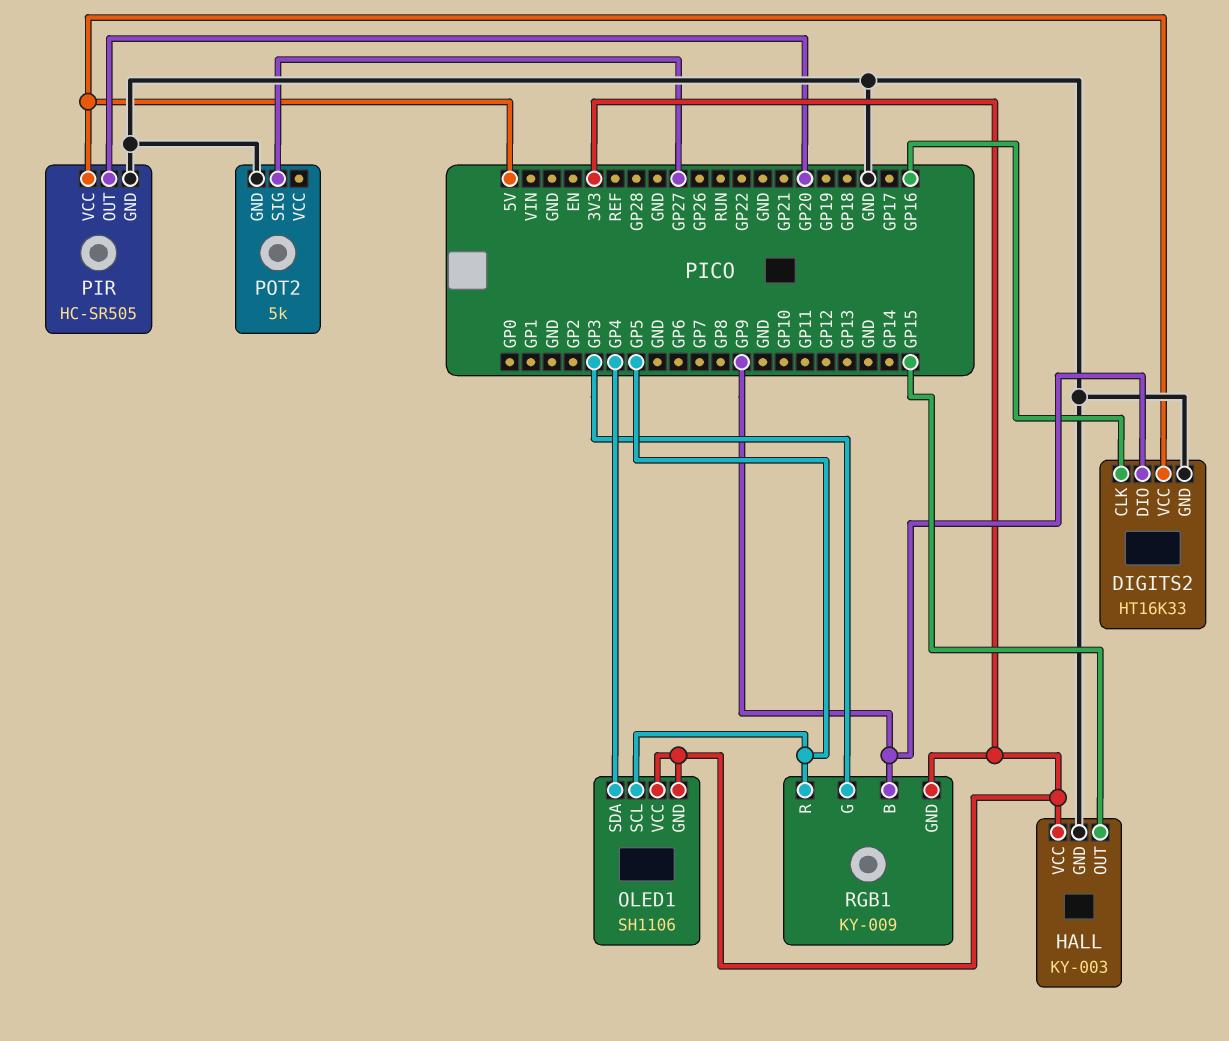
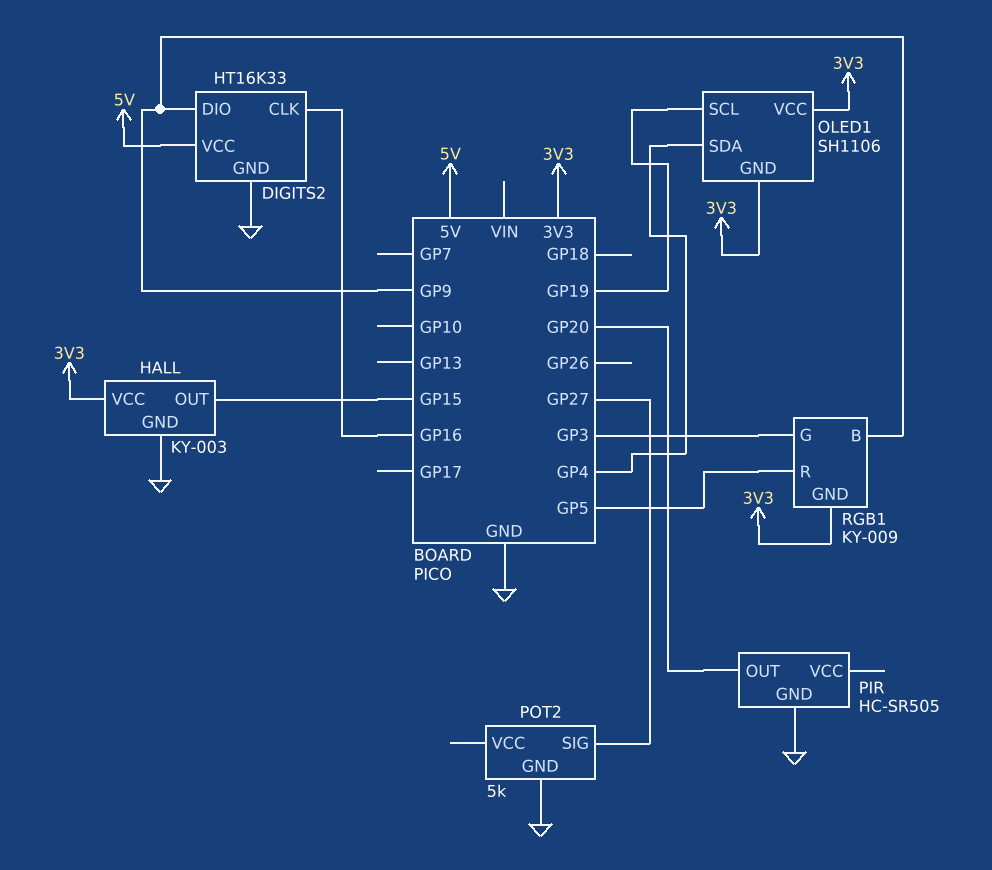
OLED1 pin SCL: GP5 -> GP19
PIR pin VCC: 5V -> none

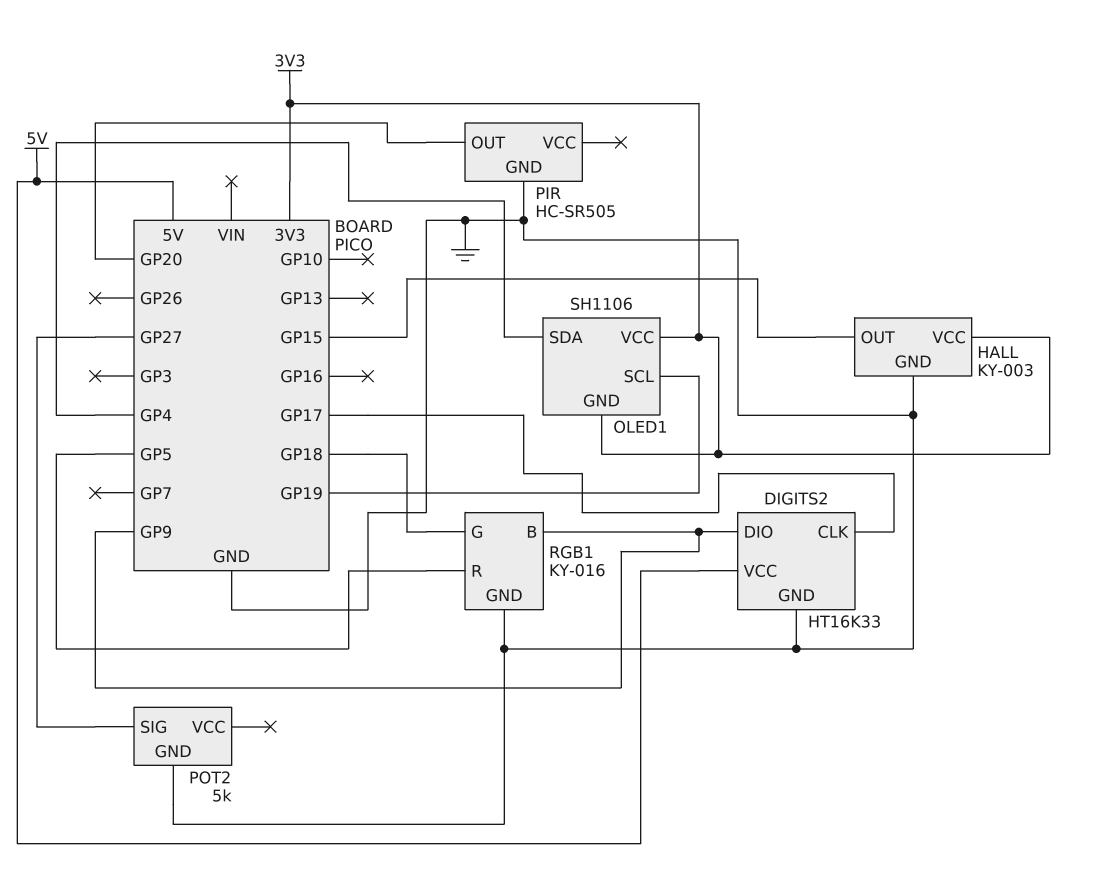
DIGITS2 pin CLK: GP16 -> GP17
RGB1: KY-009 -> KY-016
RGB1 pin G: GP3 -> GP18
RGB1 pin GND: 3V3 -> GND

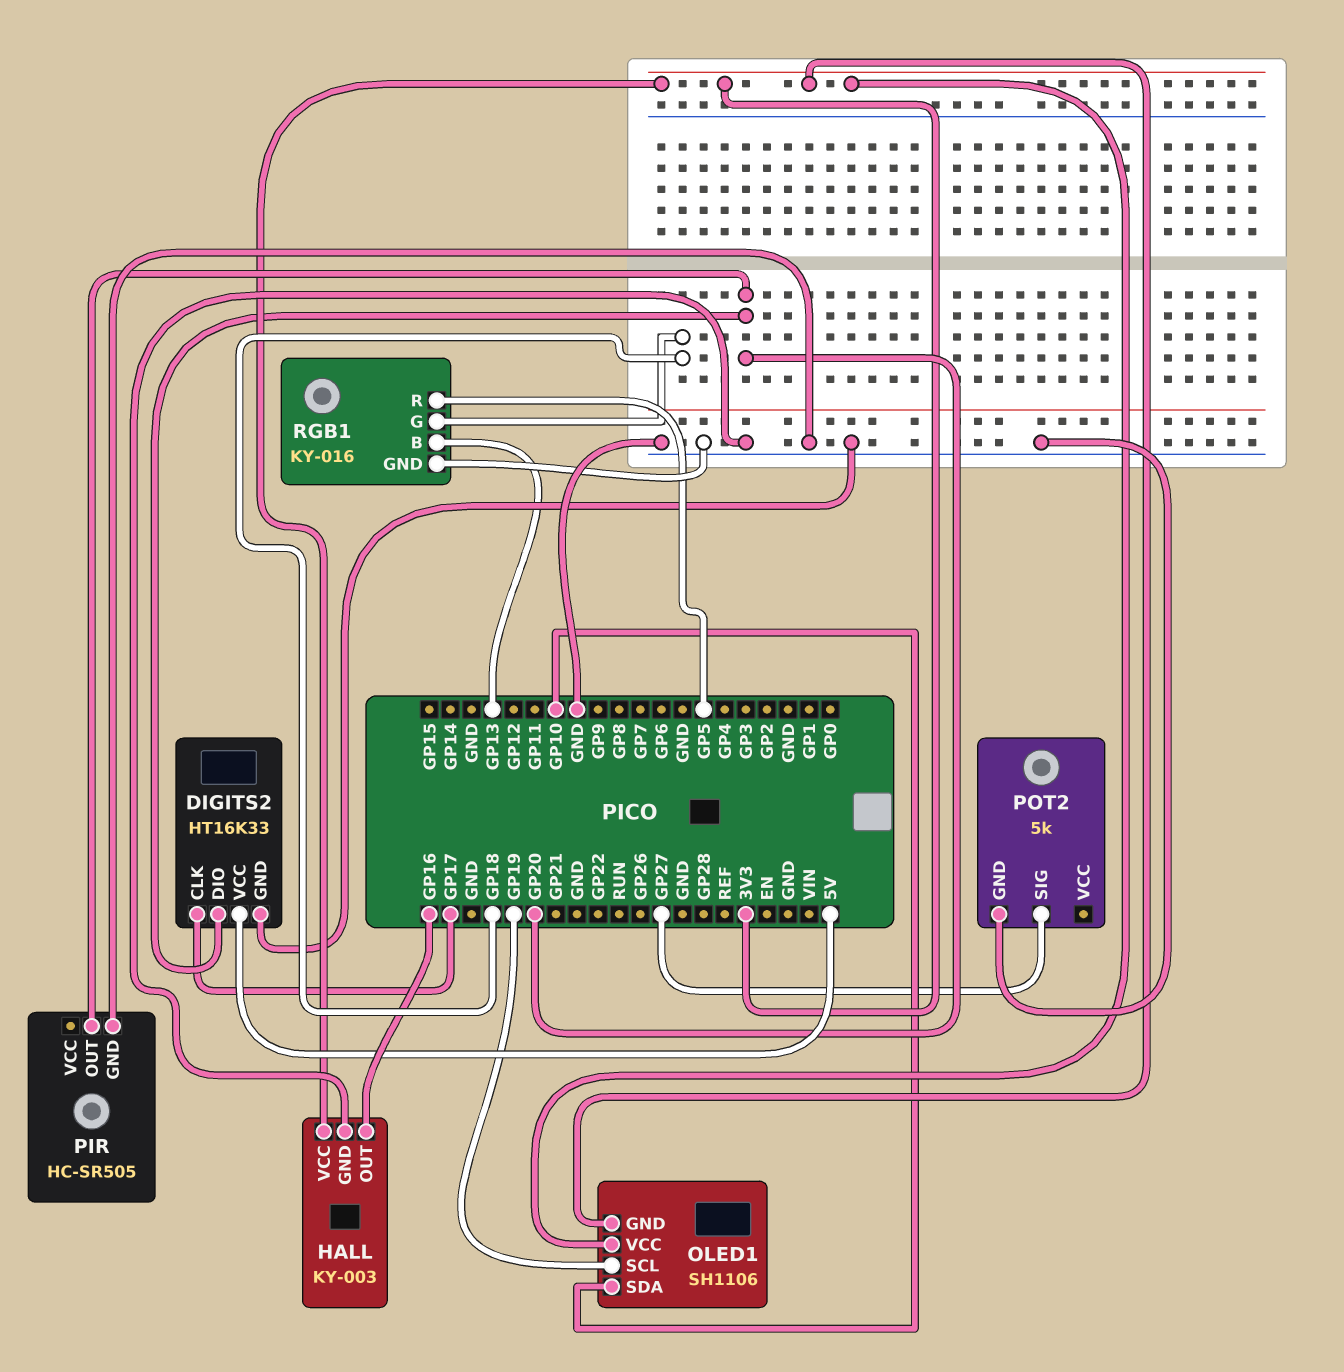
DIGITS2 pin DIO: GP9 -> GP20
HALL pin OUT: GP15 -> GP16
OLED1 pin SDA: GP4 -> GP10
RGB1 pin B: GP9 -> GP13

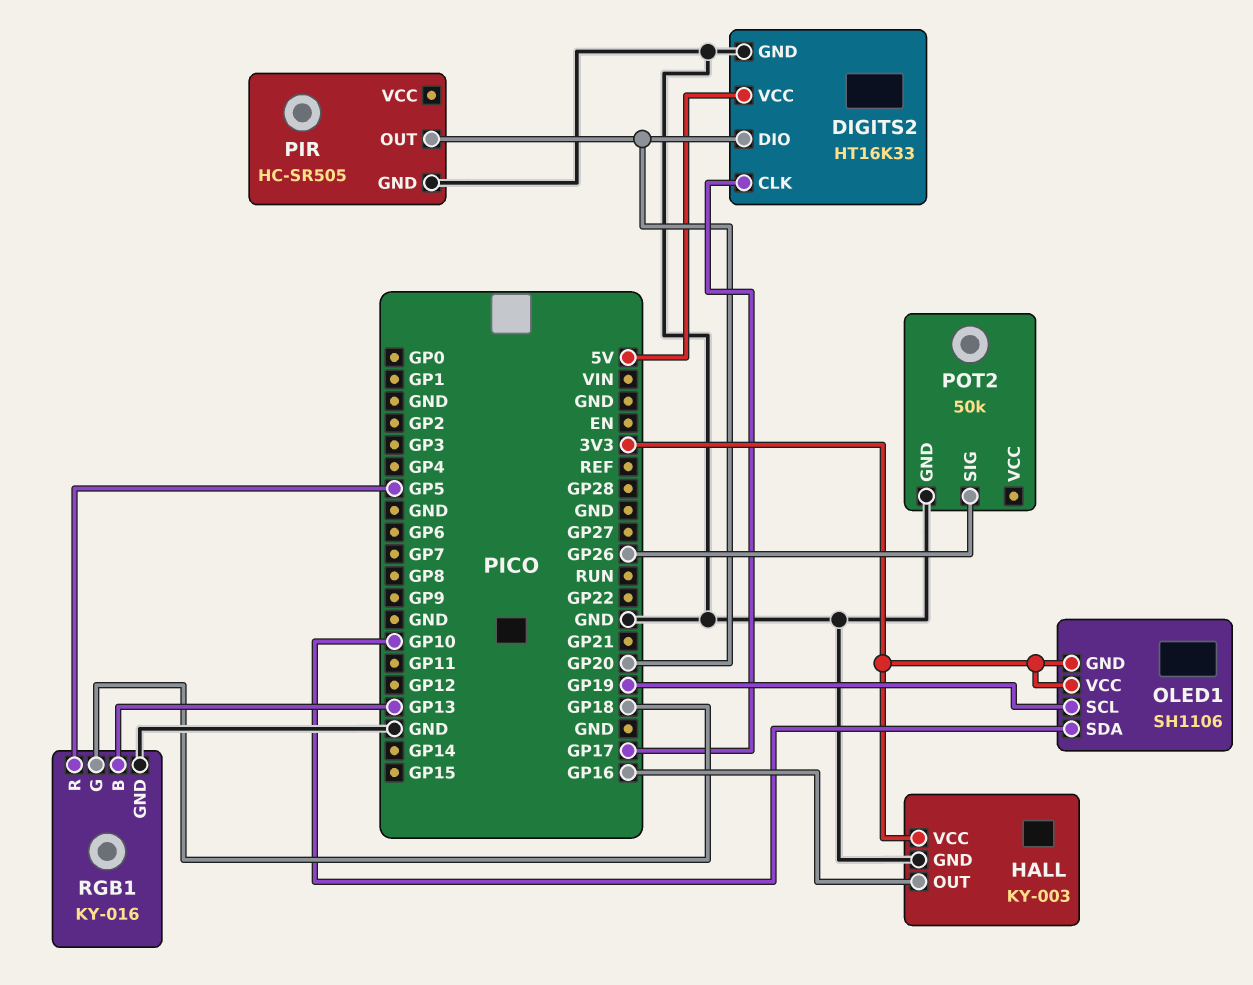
POT2: 5k -> 50k
POT2 pin SIG: GP27 -> GP26

